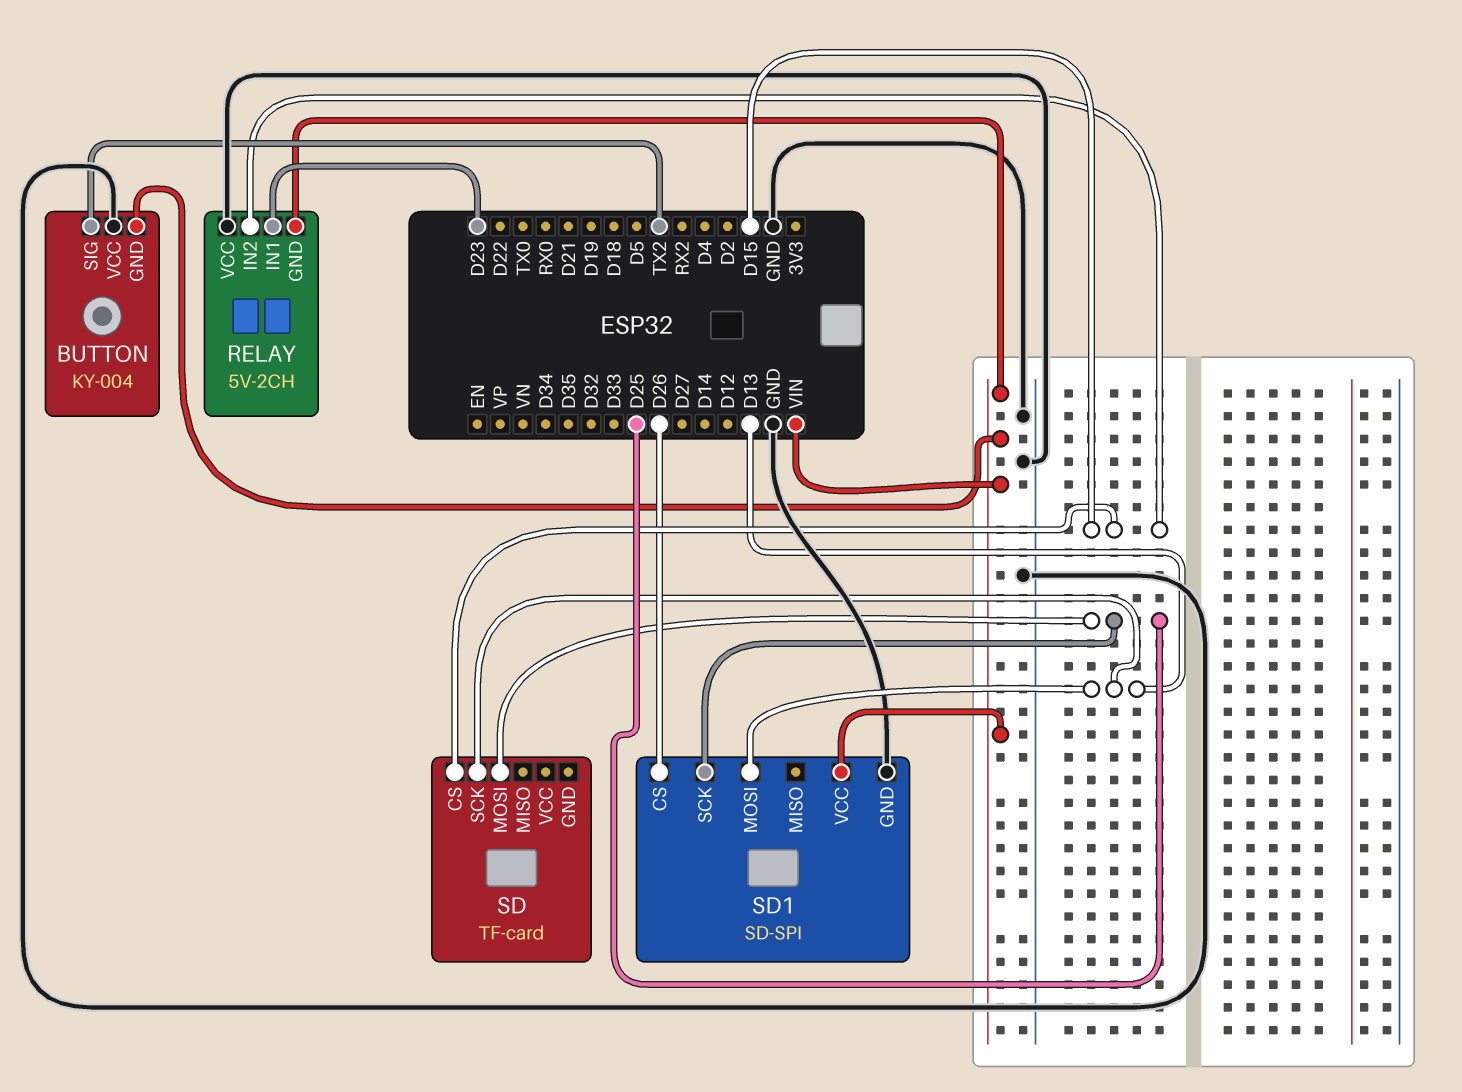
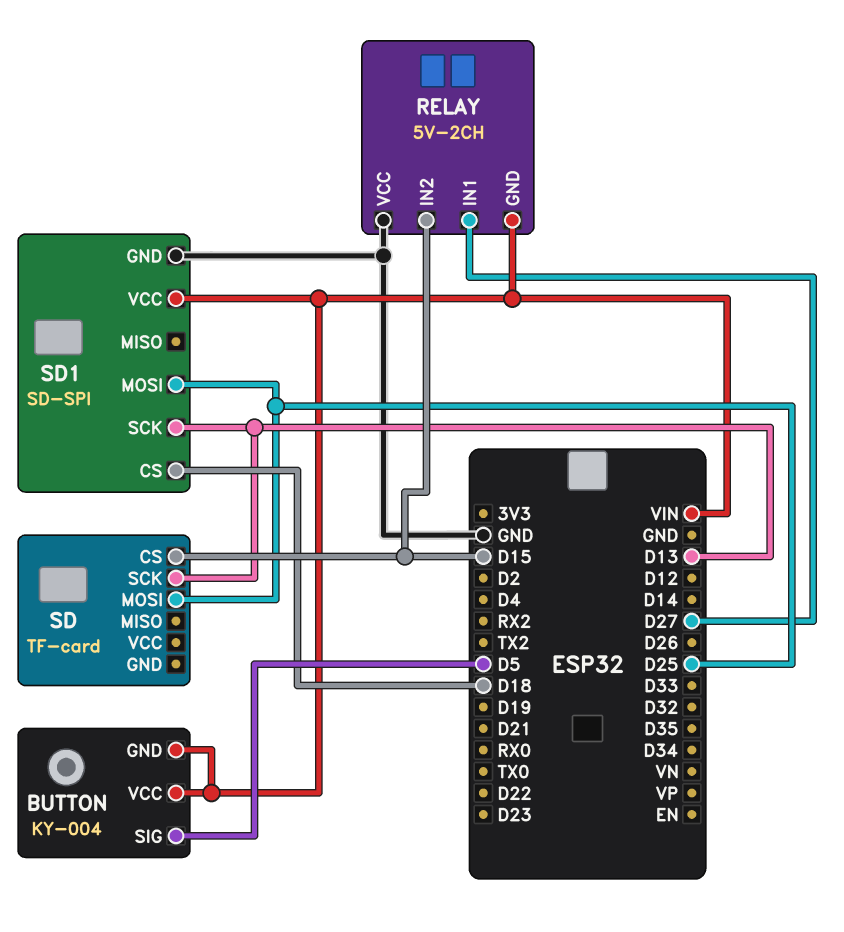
BUTTON pin SIG: TX2 -> D5
BUTTON pin VCC: GND -> VIN
RELAY pin IN1: D23 -> D27
SD1 pin CS: D26 -> D18
SD1 pin MOSI: D13 -> D25
SD1 pin SCK: D25 -> D13

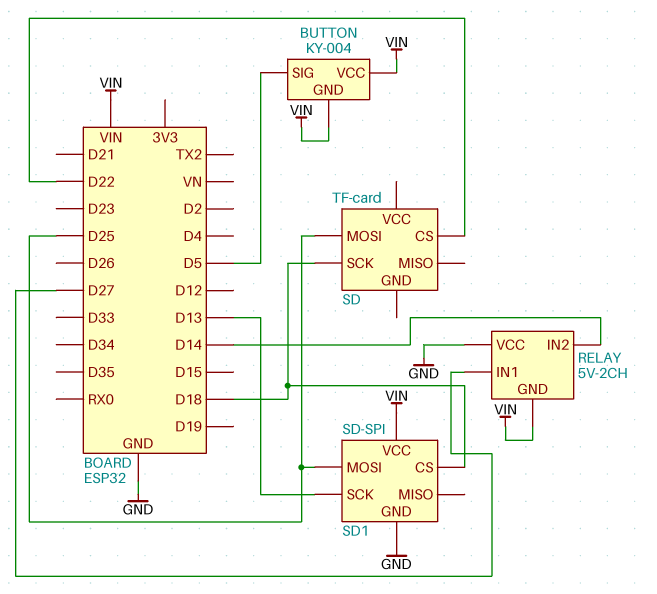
RELAY pin IN2: D15 -> D14
SD pin CS: D15 -> D22
SD pin SCK: D13 -> D18

